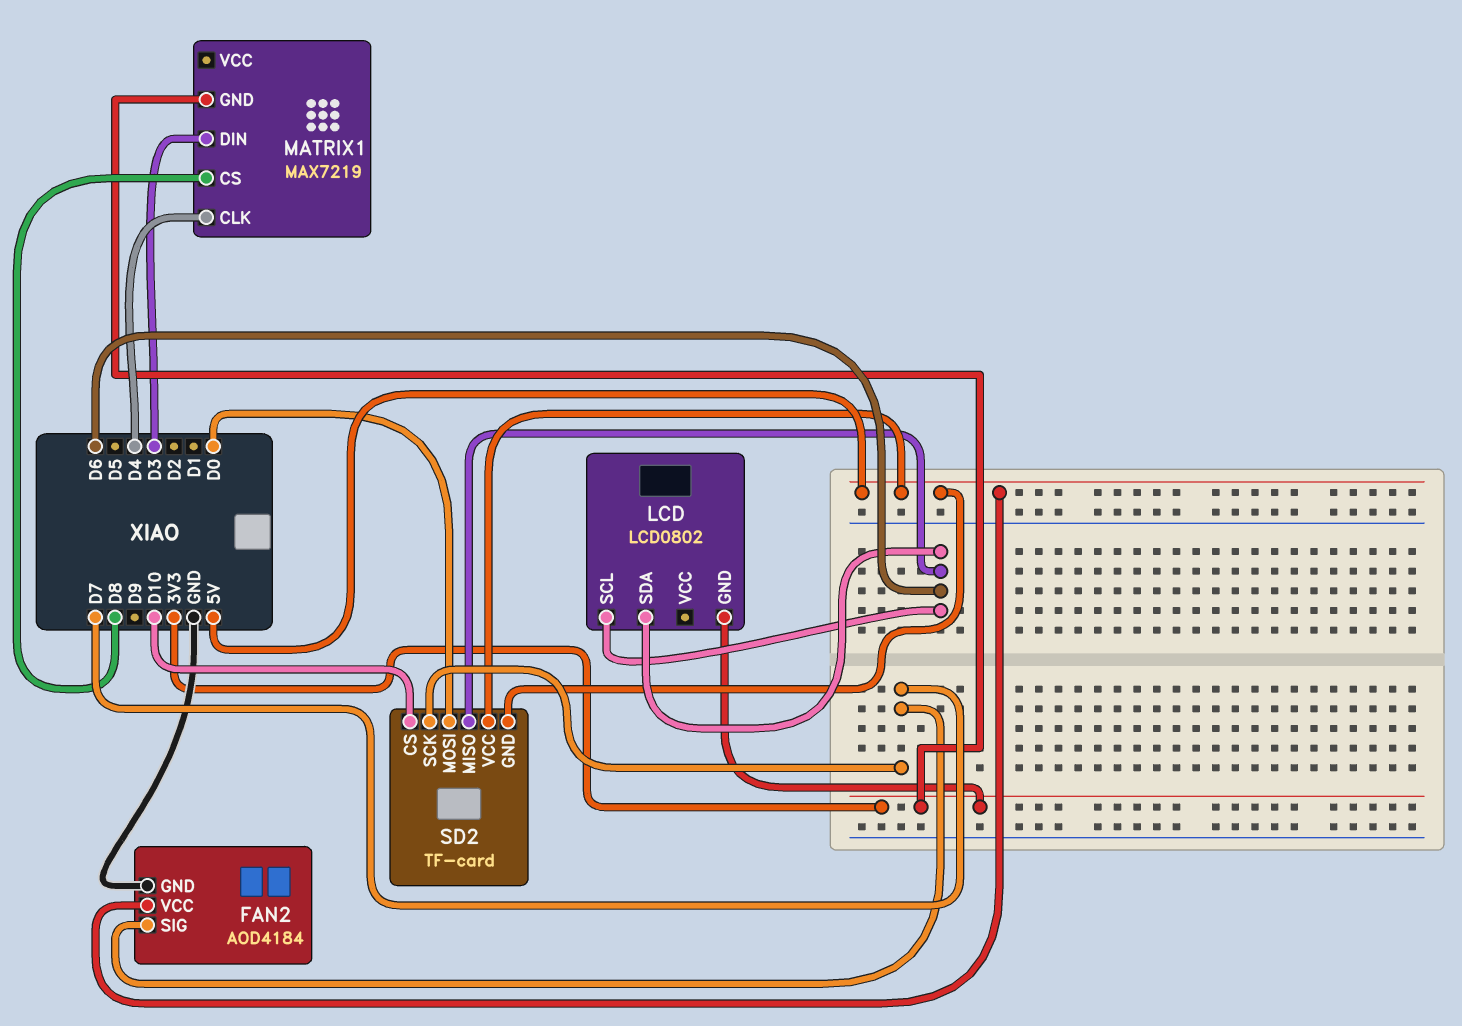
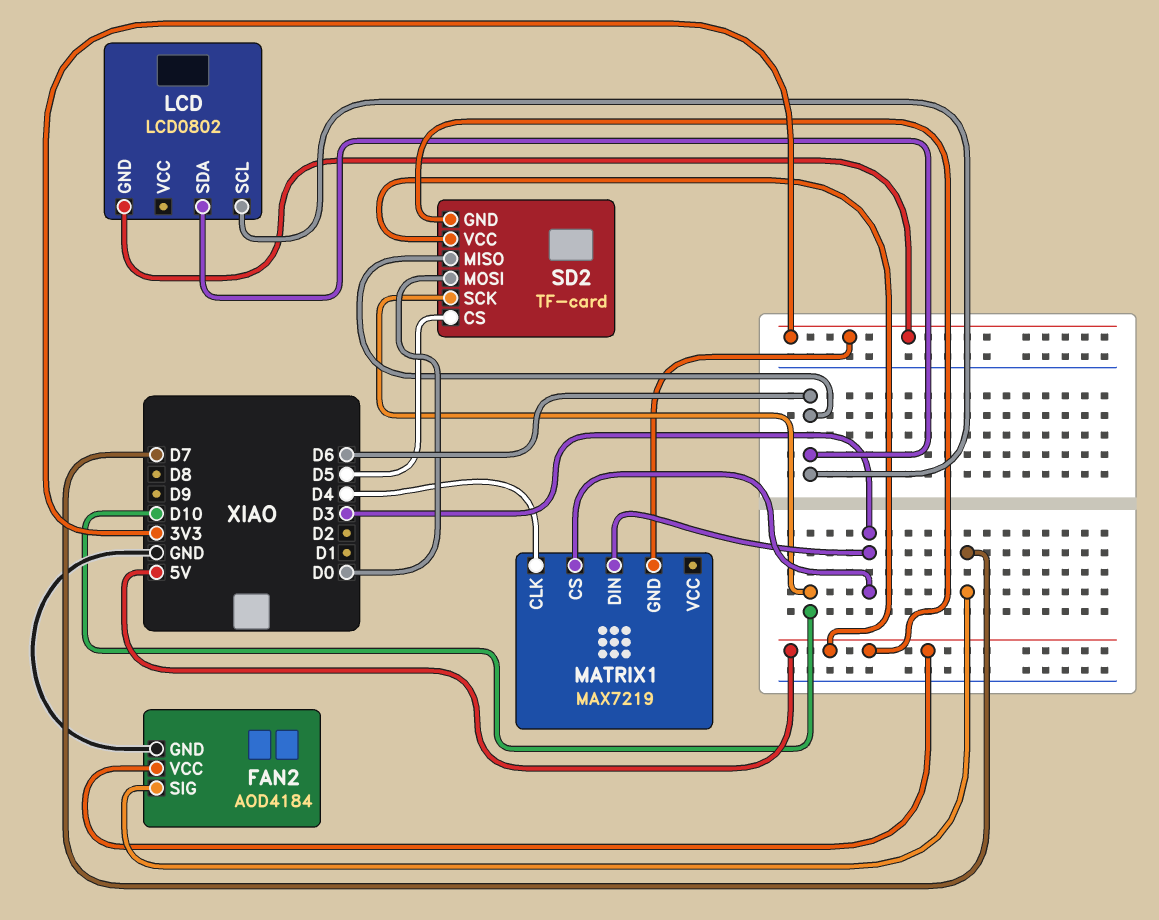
MATRIX1 pin CS: D8 -> D3
SD2 pin CS: D10 -> D5
SD2 pin SCK: D7 -> D10

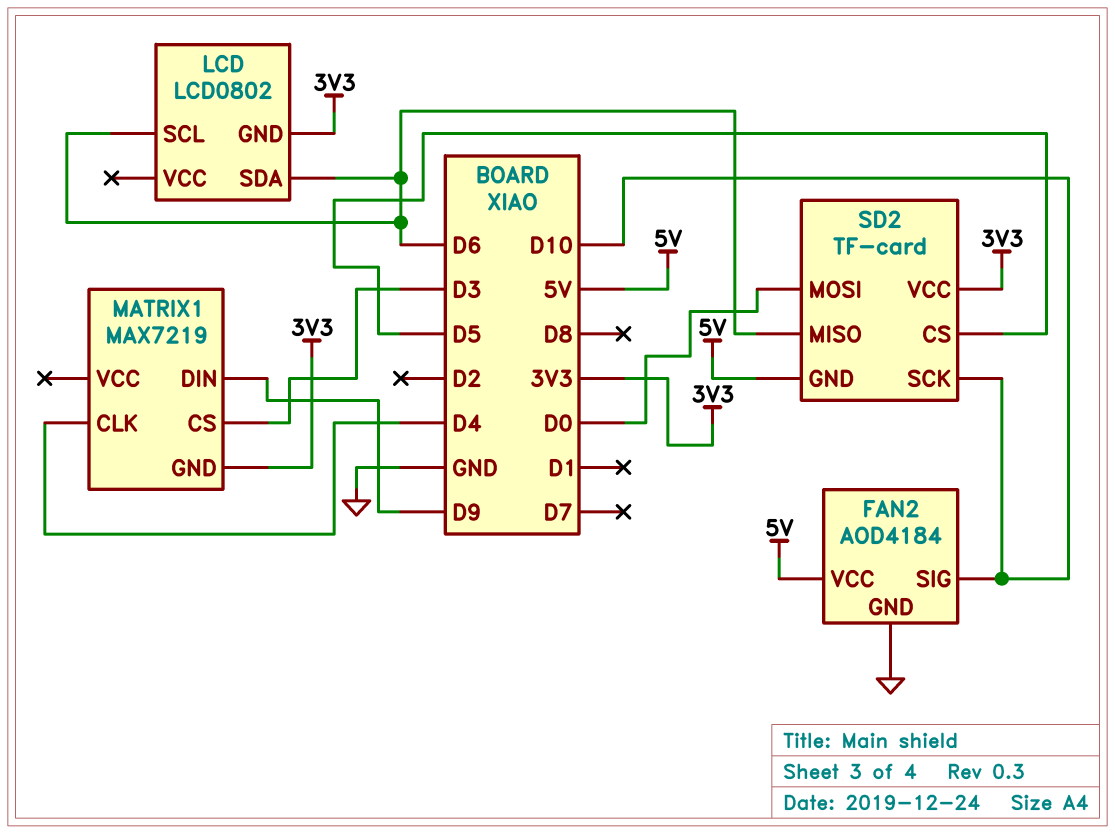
FAN2 pin SIG: D7 -> D10
MATRIX1 pin DIN: D3 -> D9
SD2 pin VCC: 5V -> 3V3

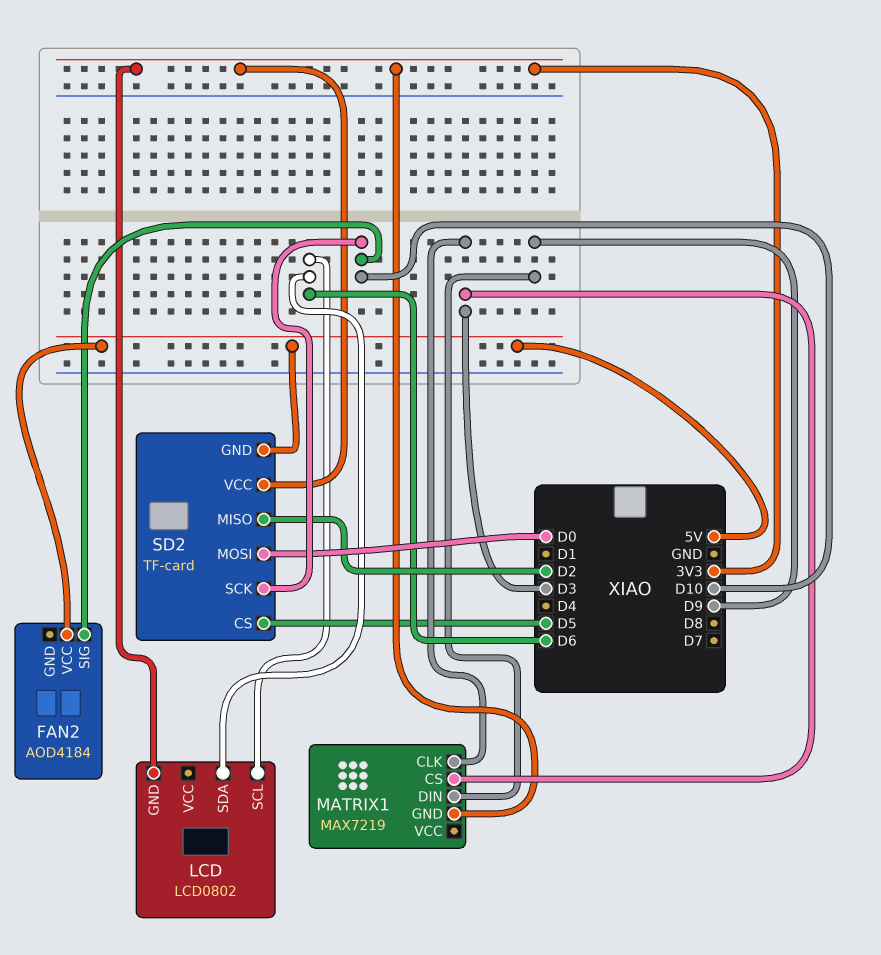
FAN2 pin GND: GND -> none
MATRIX1 pin CLK: D4 -> D3
SD2 pin MISO: D6 -> D2

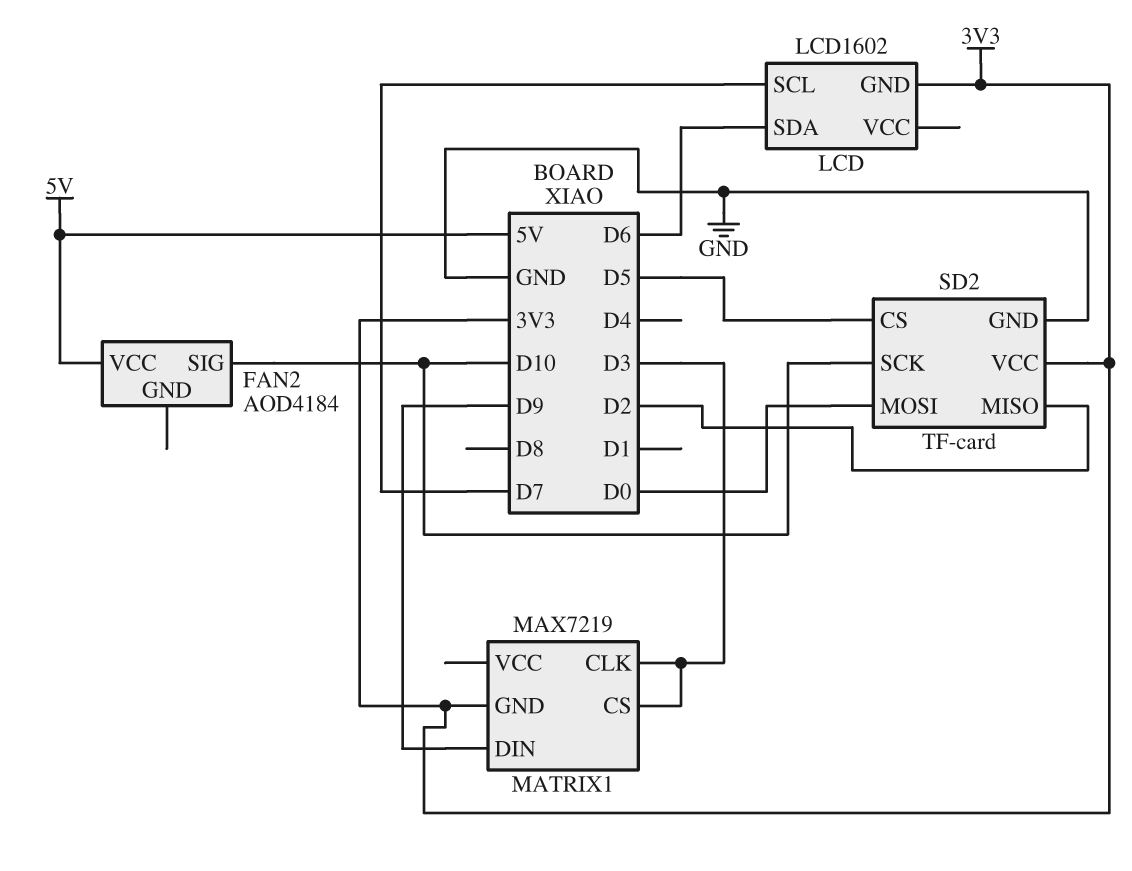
LCD: LCD0802 -> LCD1602
LCD pin SCL: D6 -> D7
SD2 pin GND: 5V -> GND

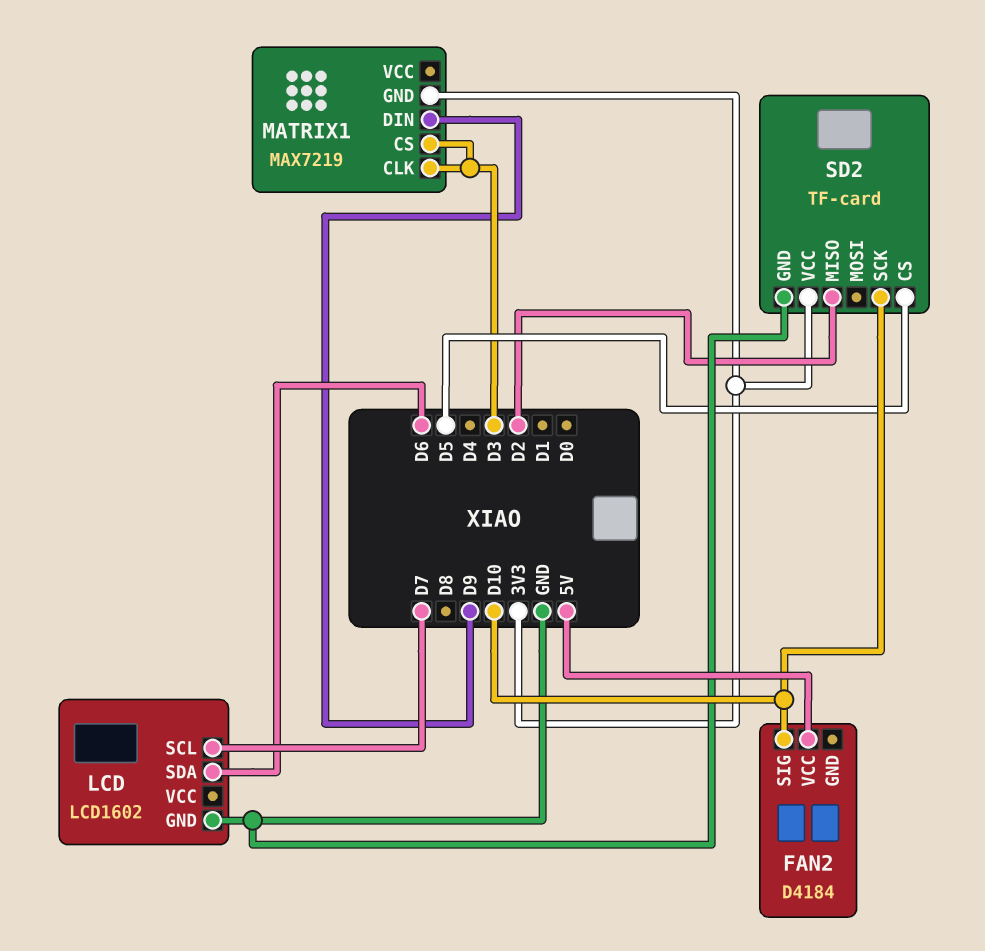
FAN2: AOD4184 -> D4184
LCD pin GND: 3V3 -> GND
SD2 pin MOSI: D0 -> none

